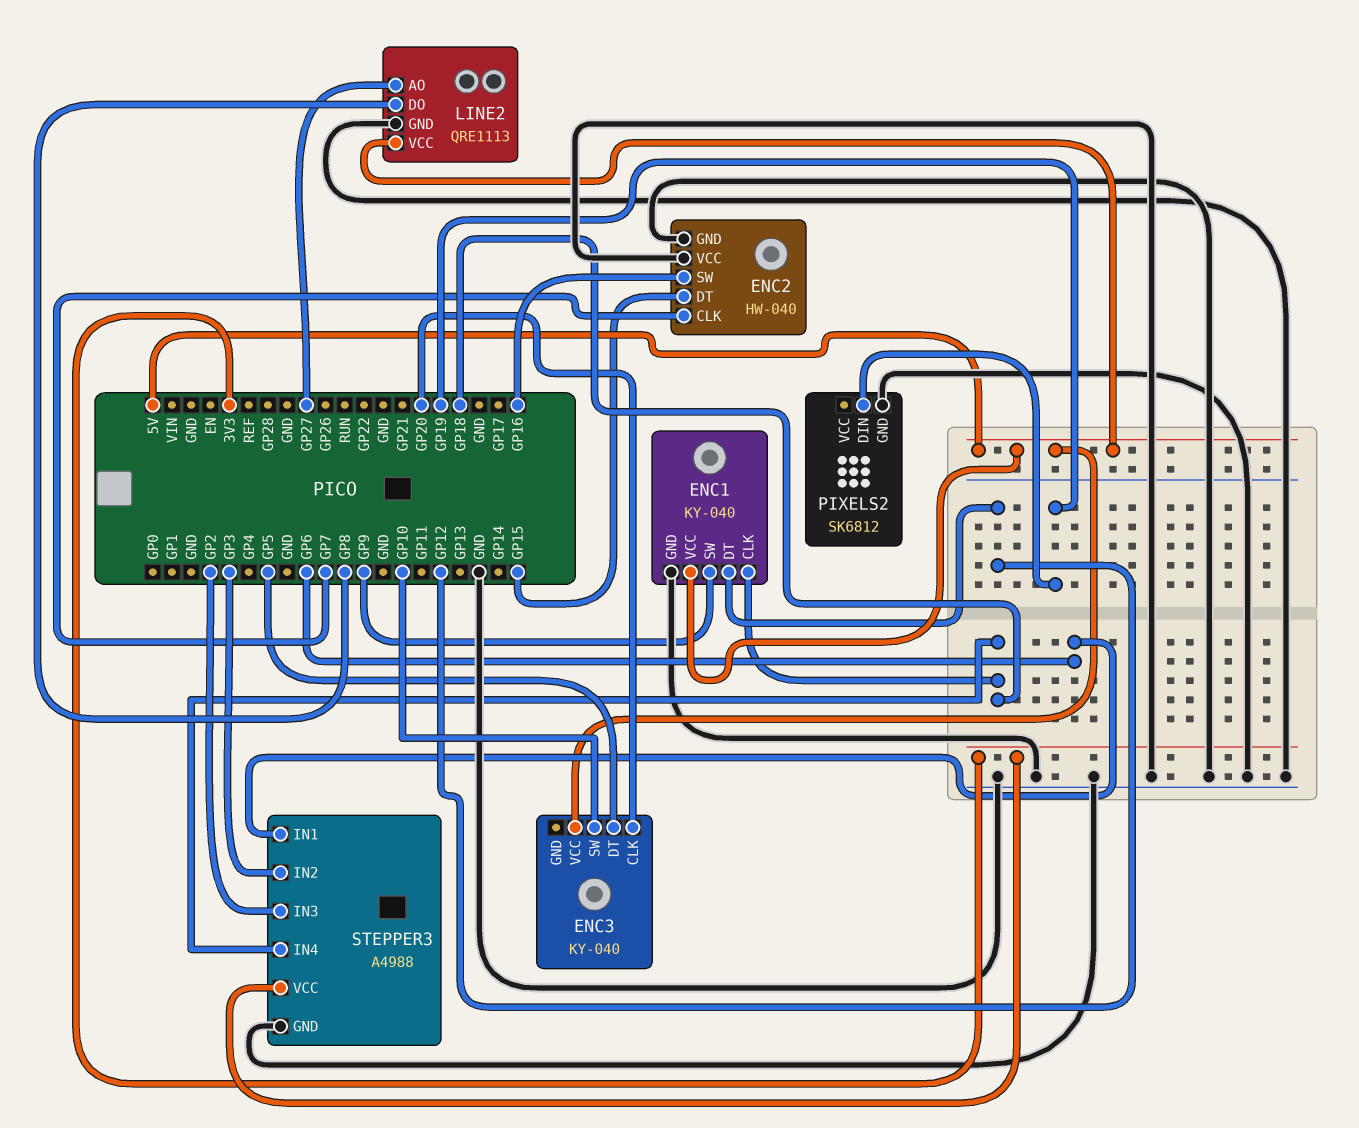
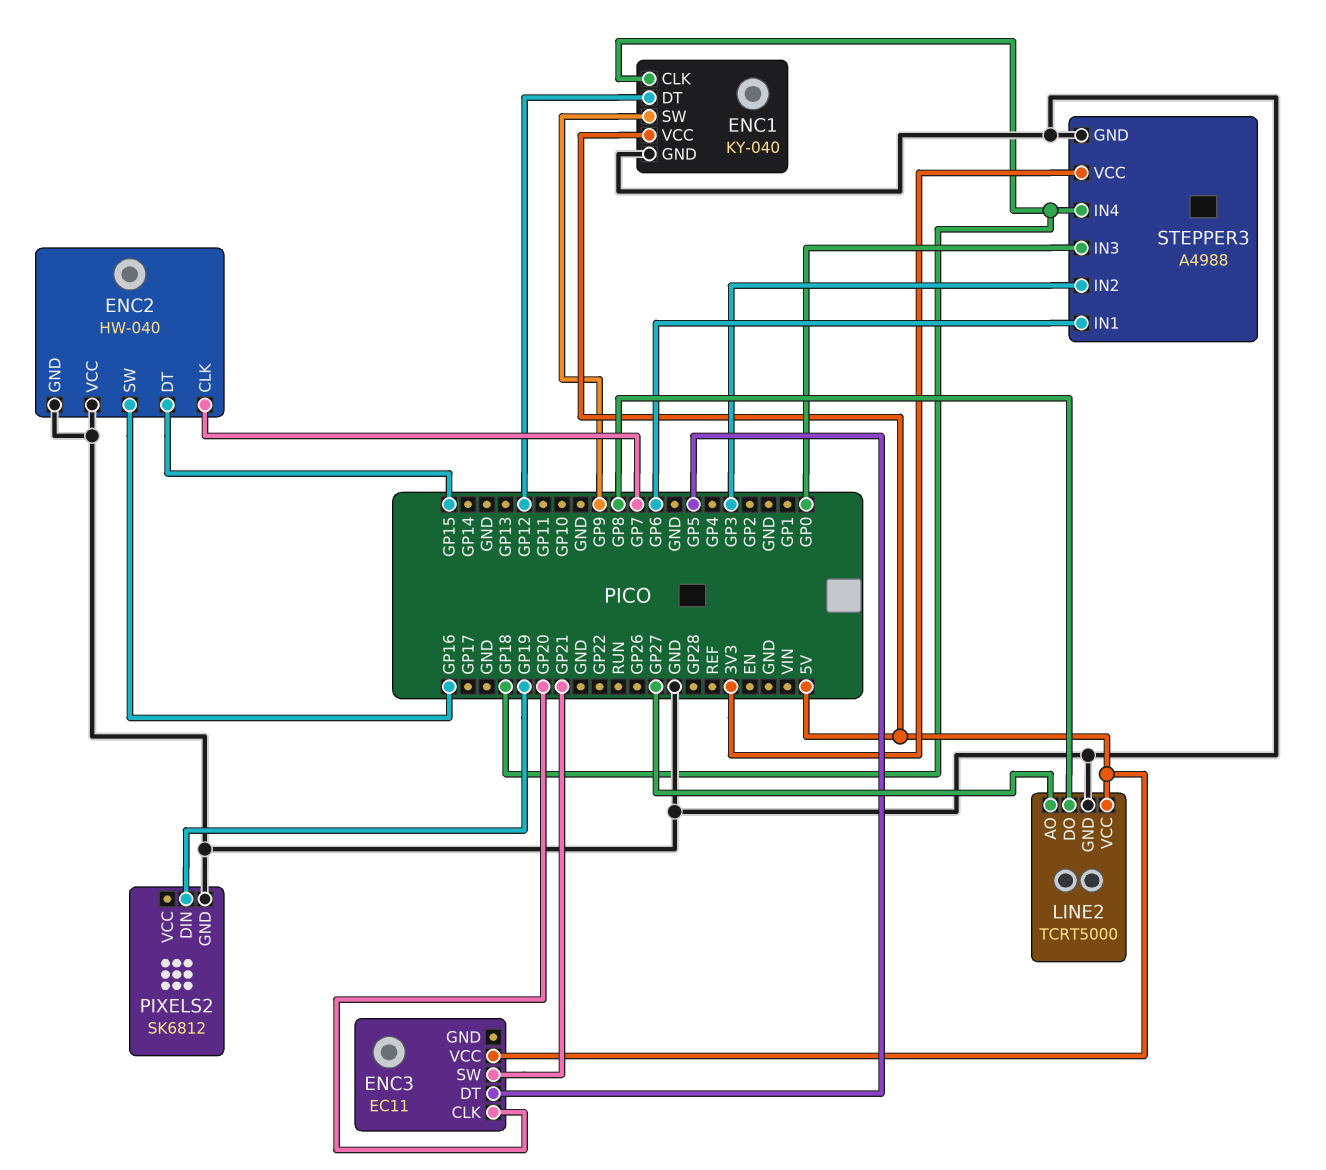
ENC3: KY-040 -> EC11
ENC3 pin SW: GP10 -> GP21
LINE2: QRE1113 -> TCRT5000
STEPPER3 pin IN3: GP2 -> GP0

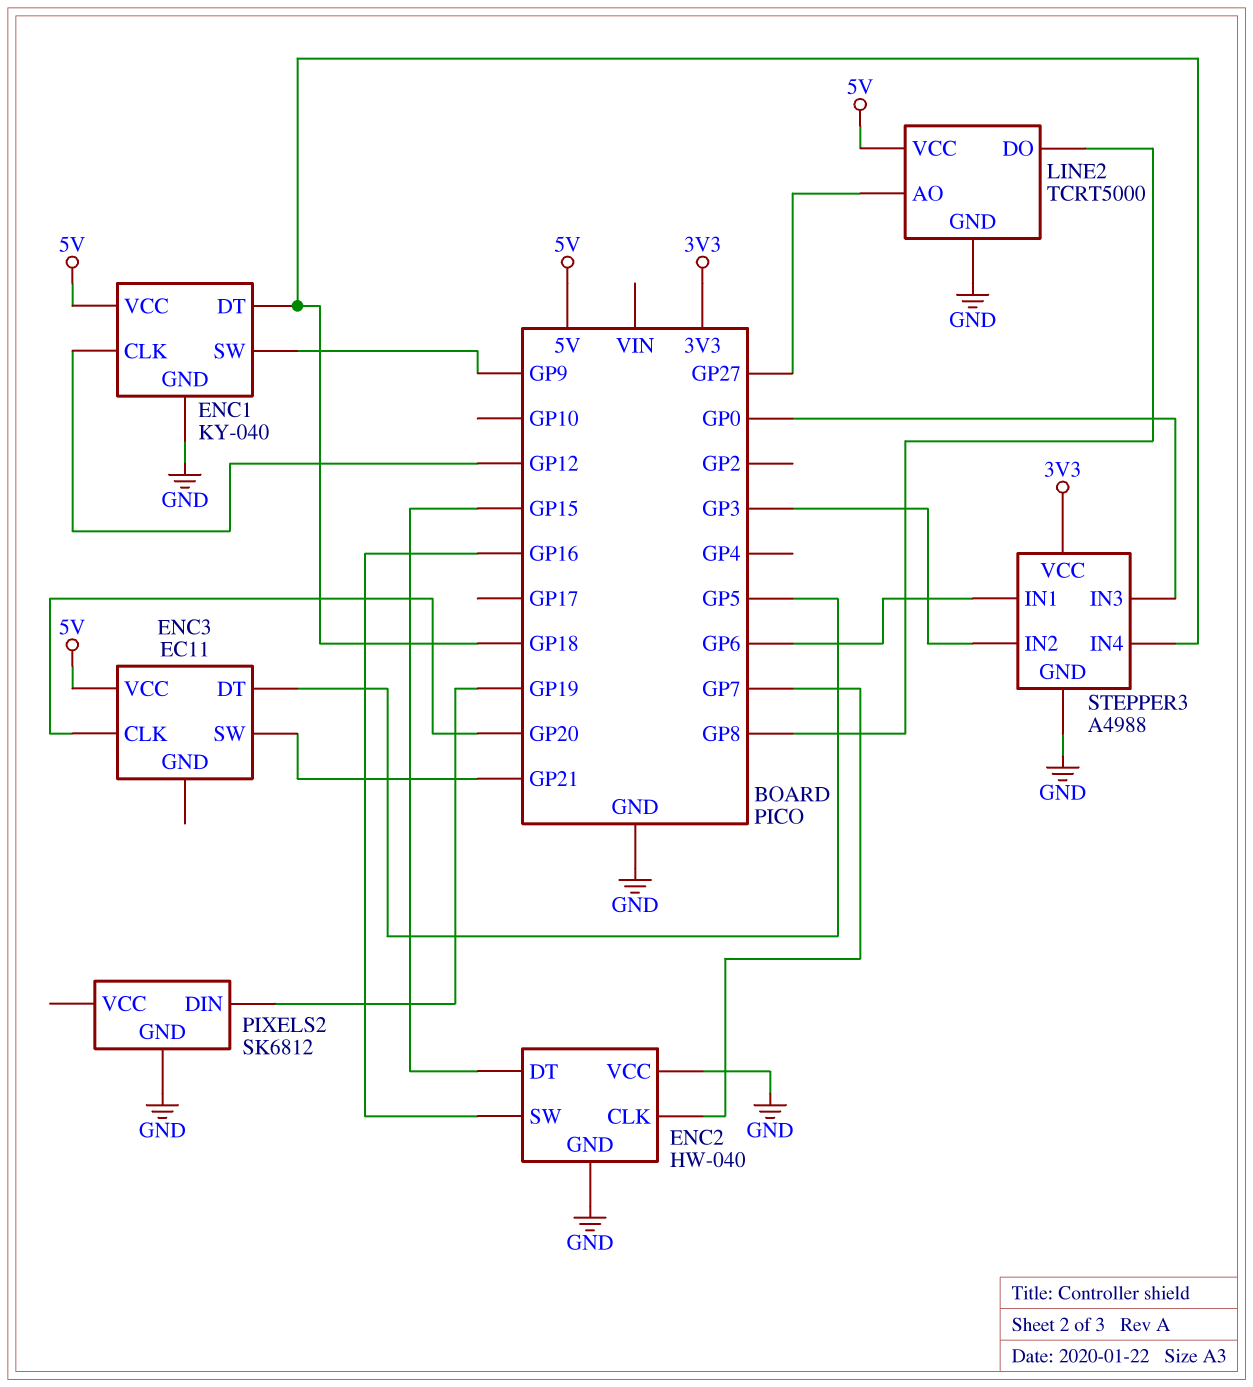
ENC1 pin CLK: GP18 -> GP12
ENC1 pin DT: GP12 -> GP18

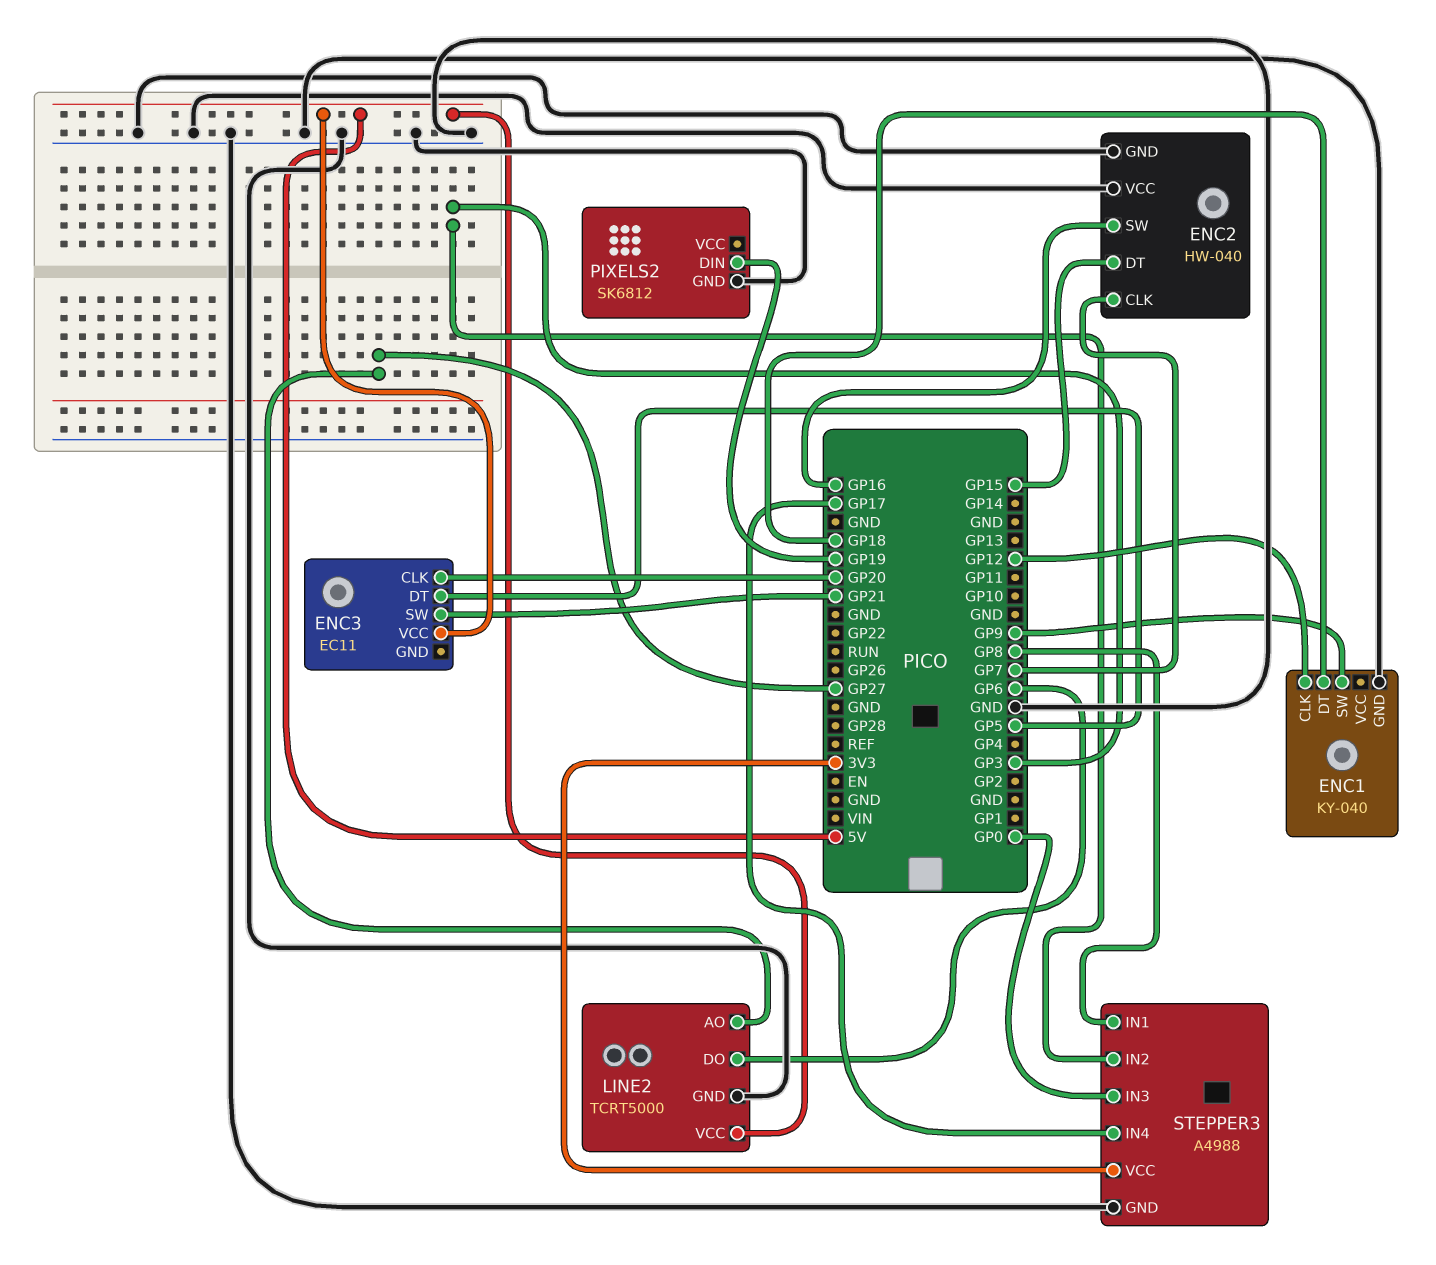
ENC1 pin VCC: 5V -> none
LINE2 pin DO: GP8 -> GP6
STEPPER3 pin IN1: GP6 -> GP8
STEPPER3 pin IN4: GP18 -> GP17

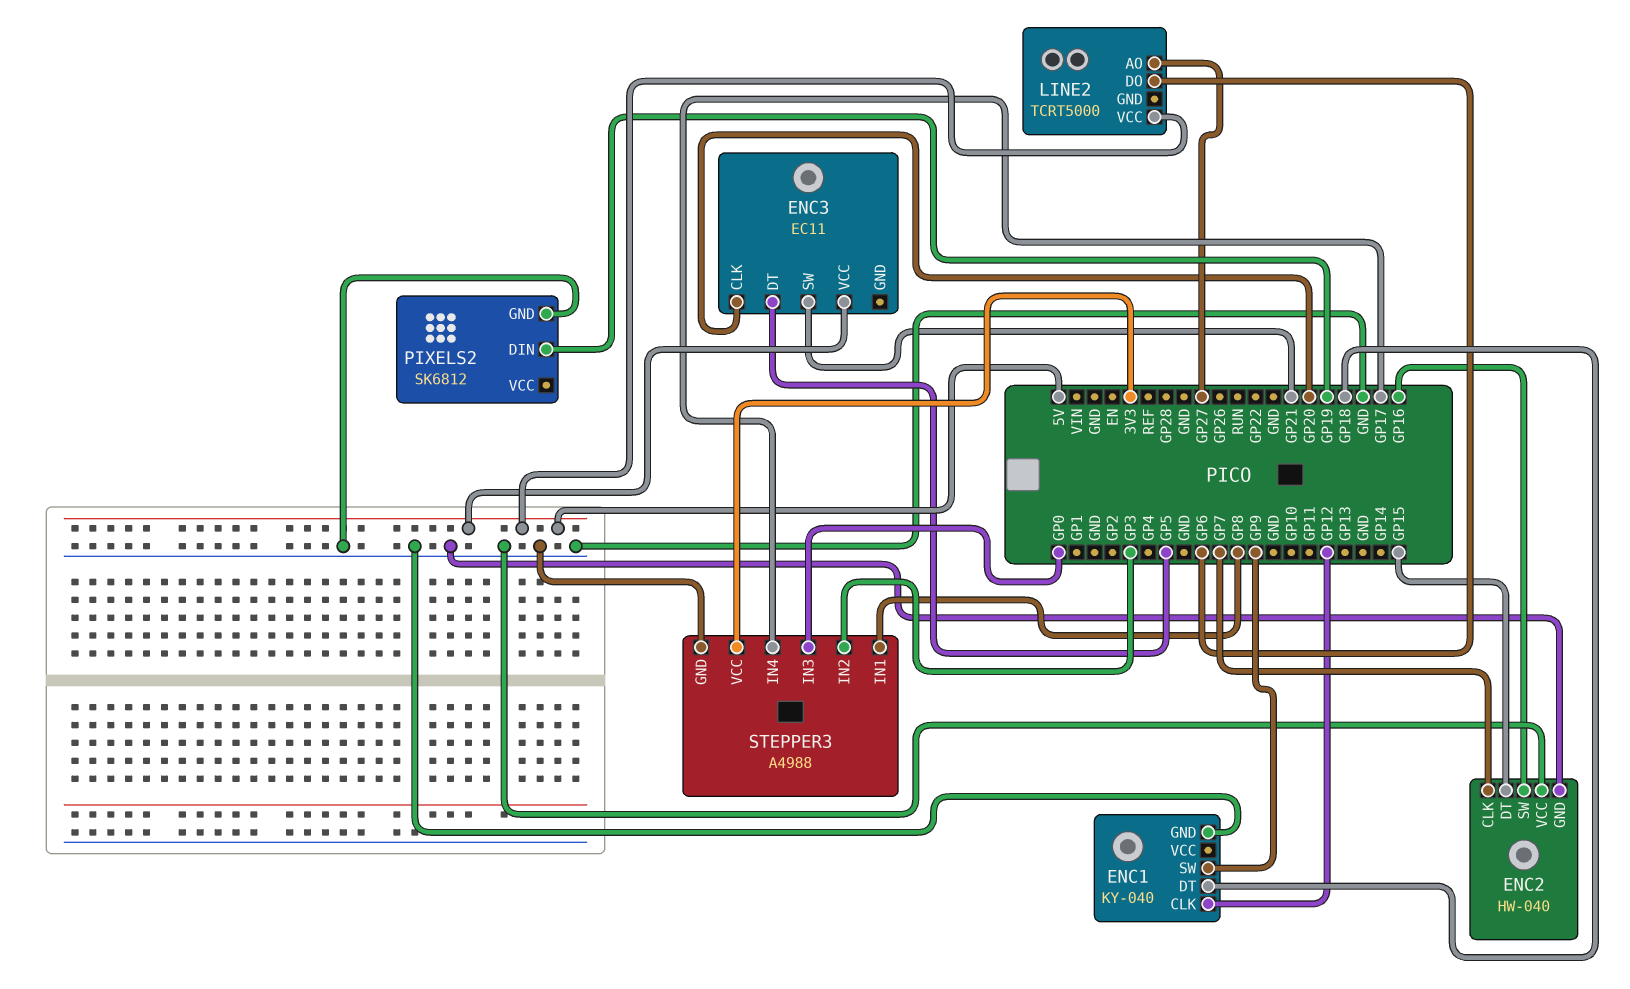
LINE2 pin GND: GND -> none

